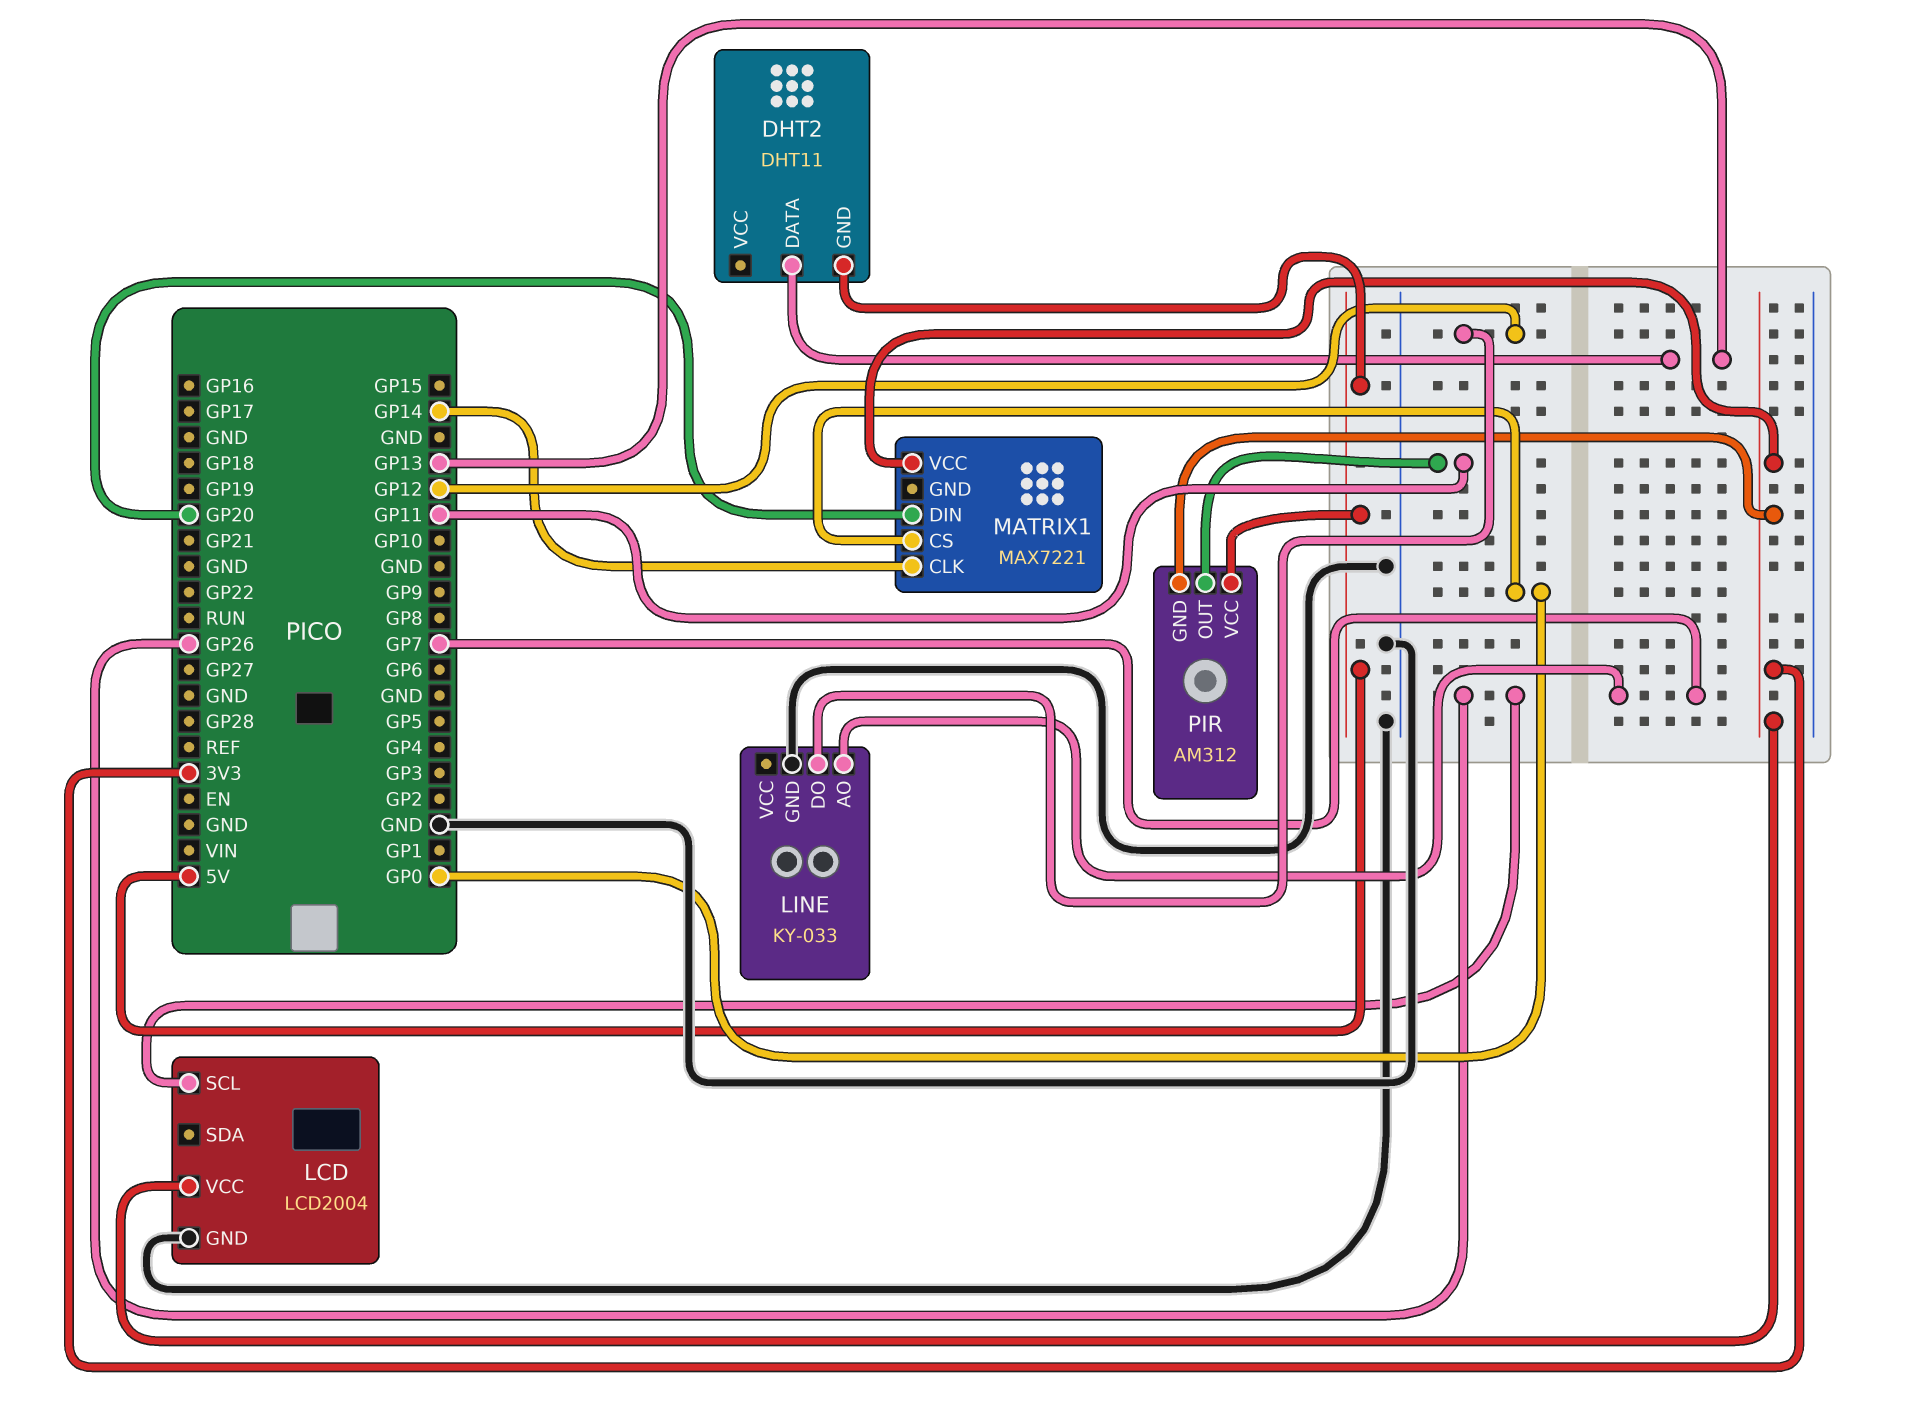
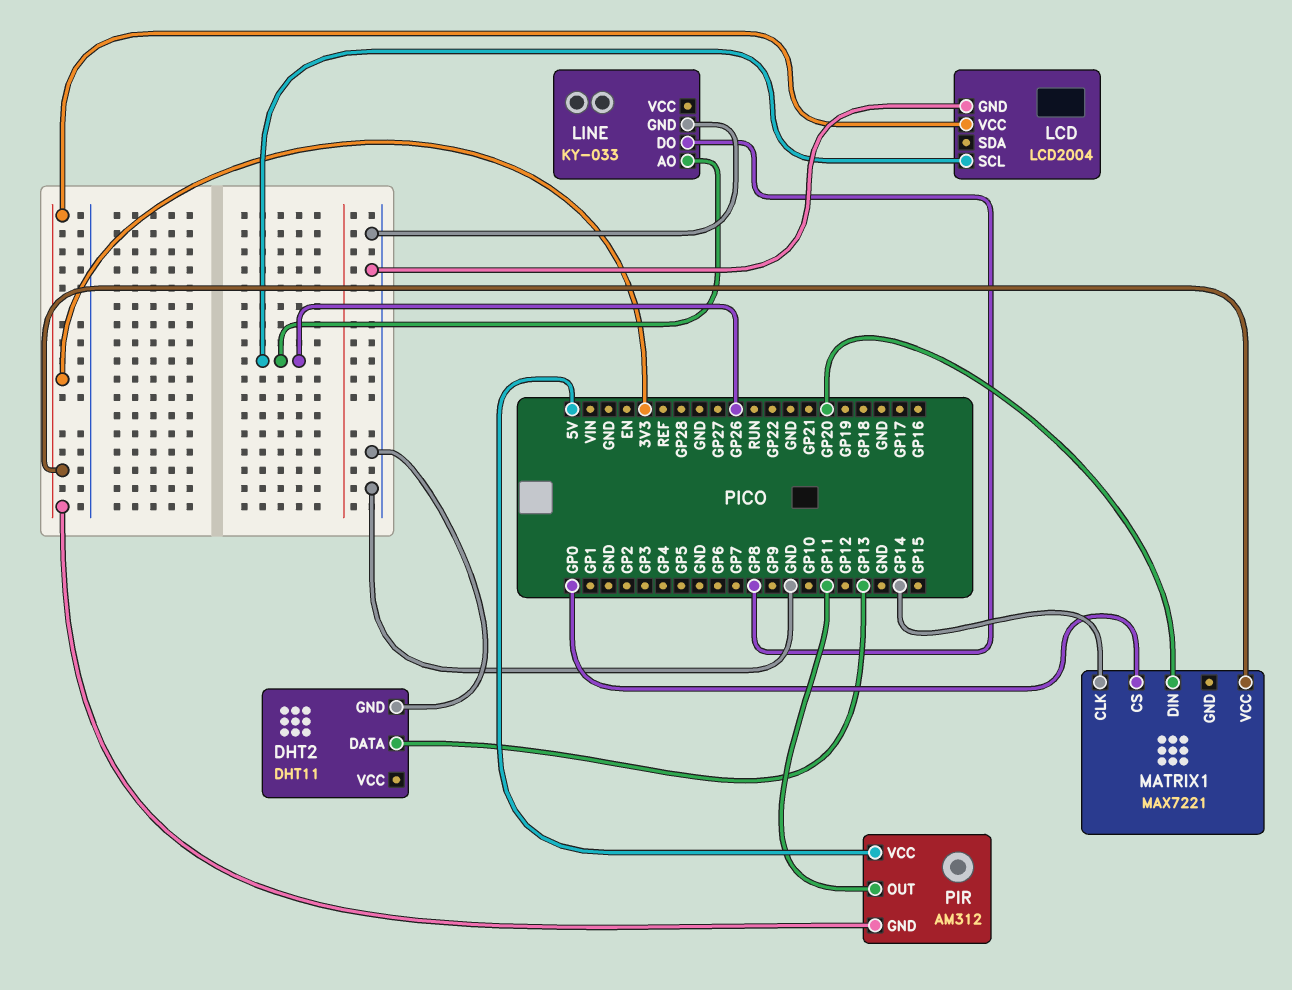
DHT2 pin GND: 5V -> GND
LINE pin AO: GP7 -> GP26
LINE pin DO: GP12 -> GP8

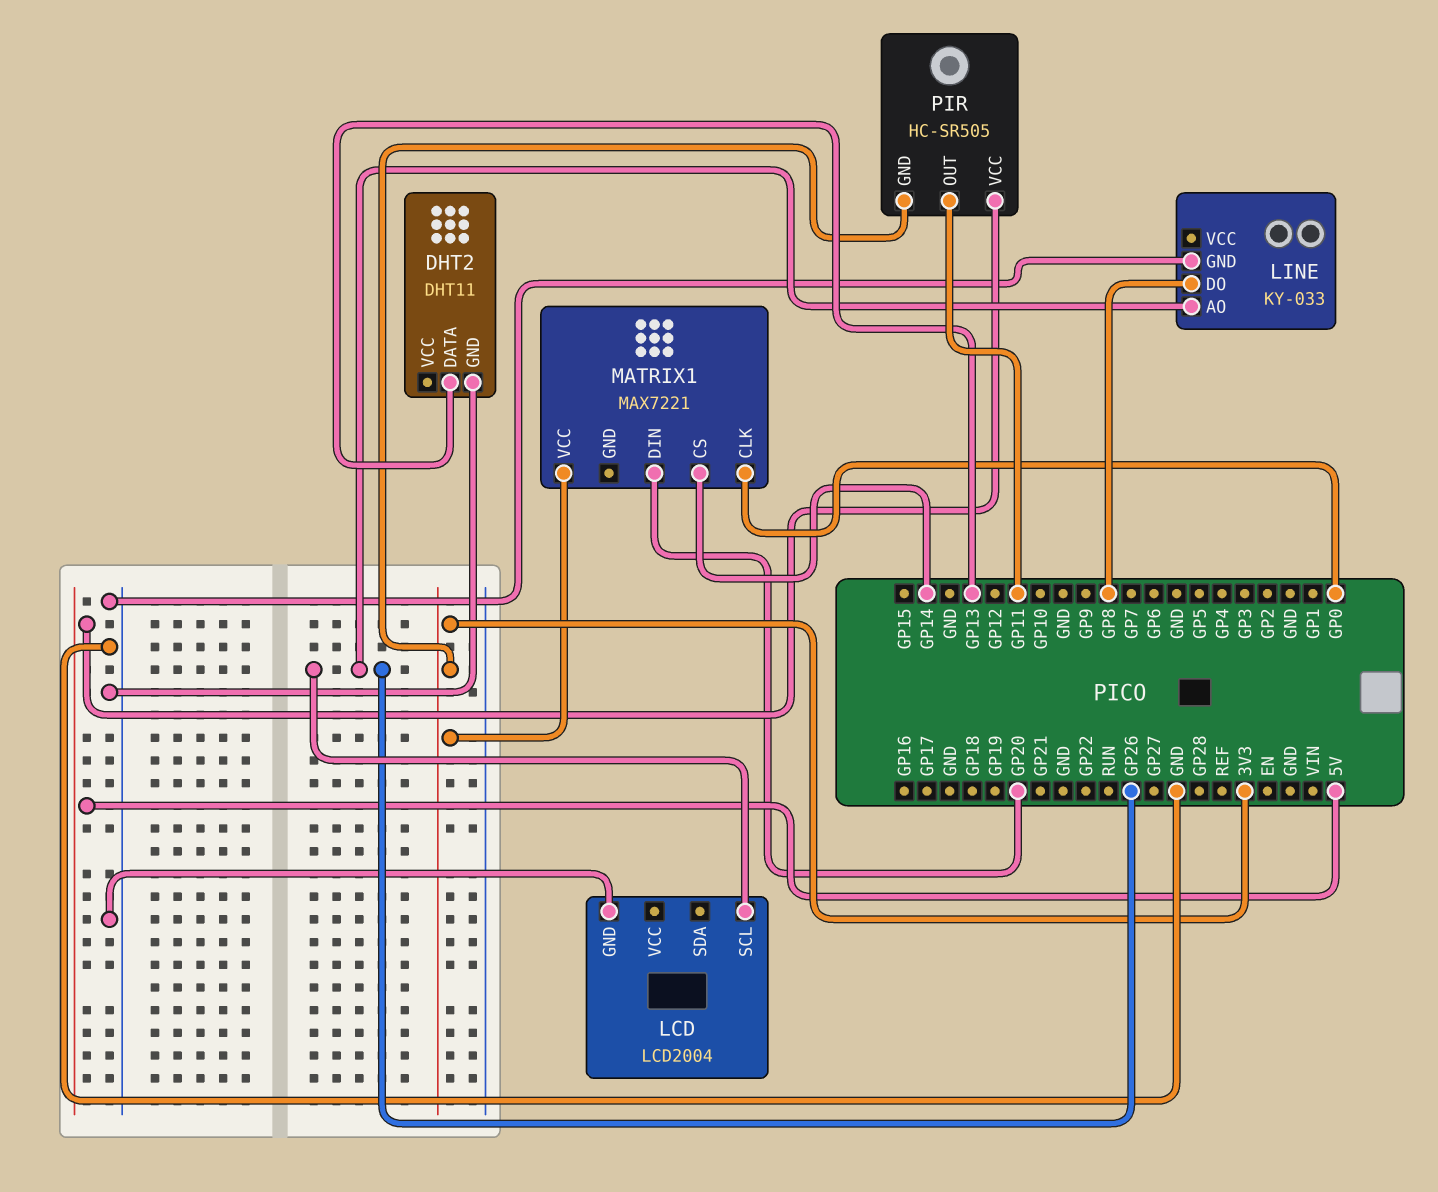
LCD pin VCC: 3V3 -> none
MATRIX1 pin CLK: GP14 -> GP0
MATRIX1 pin CS: GP0 -> GP14
PIR: AM312 -> HC-SR505

